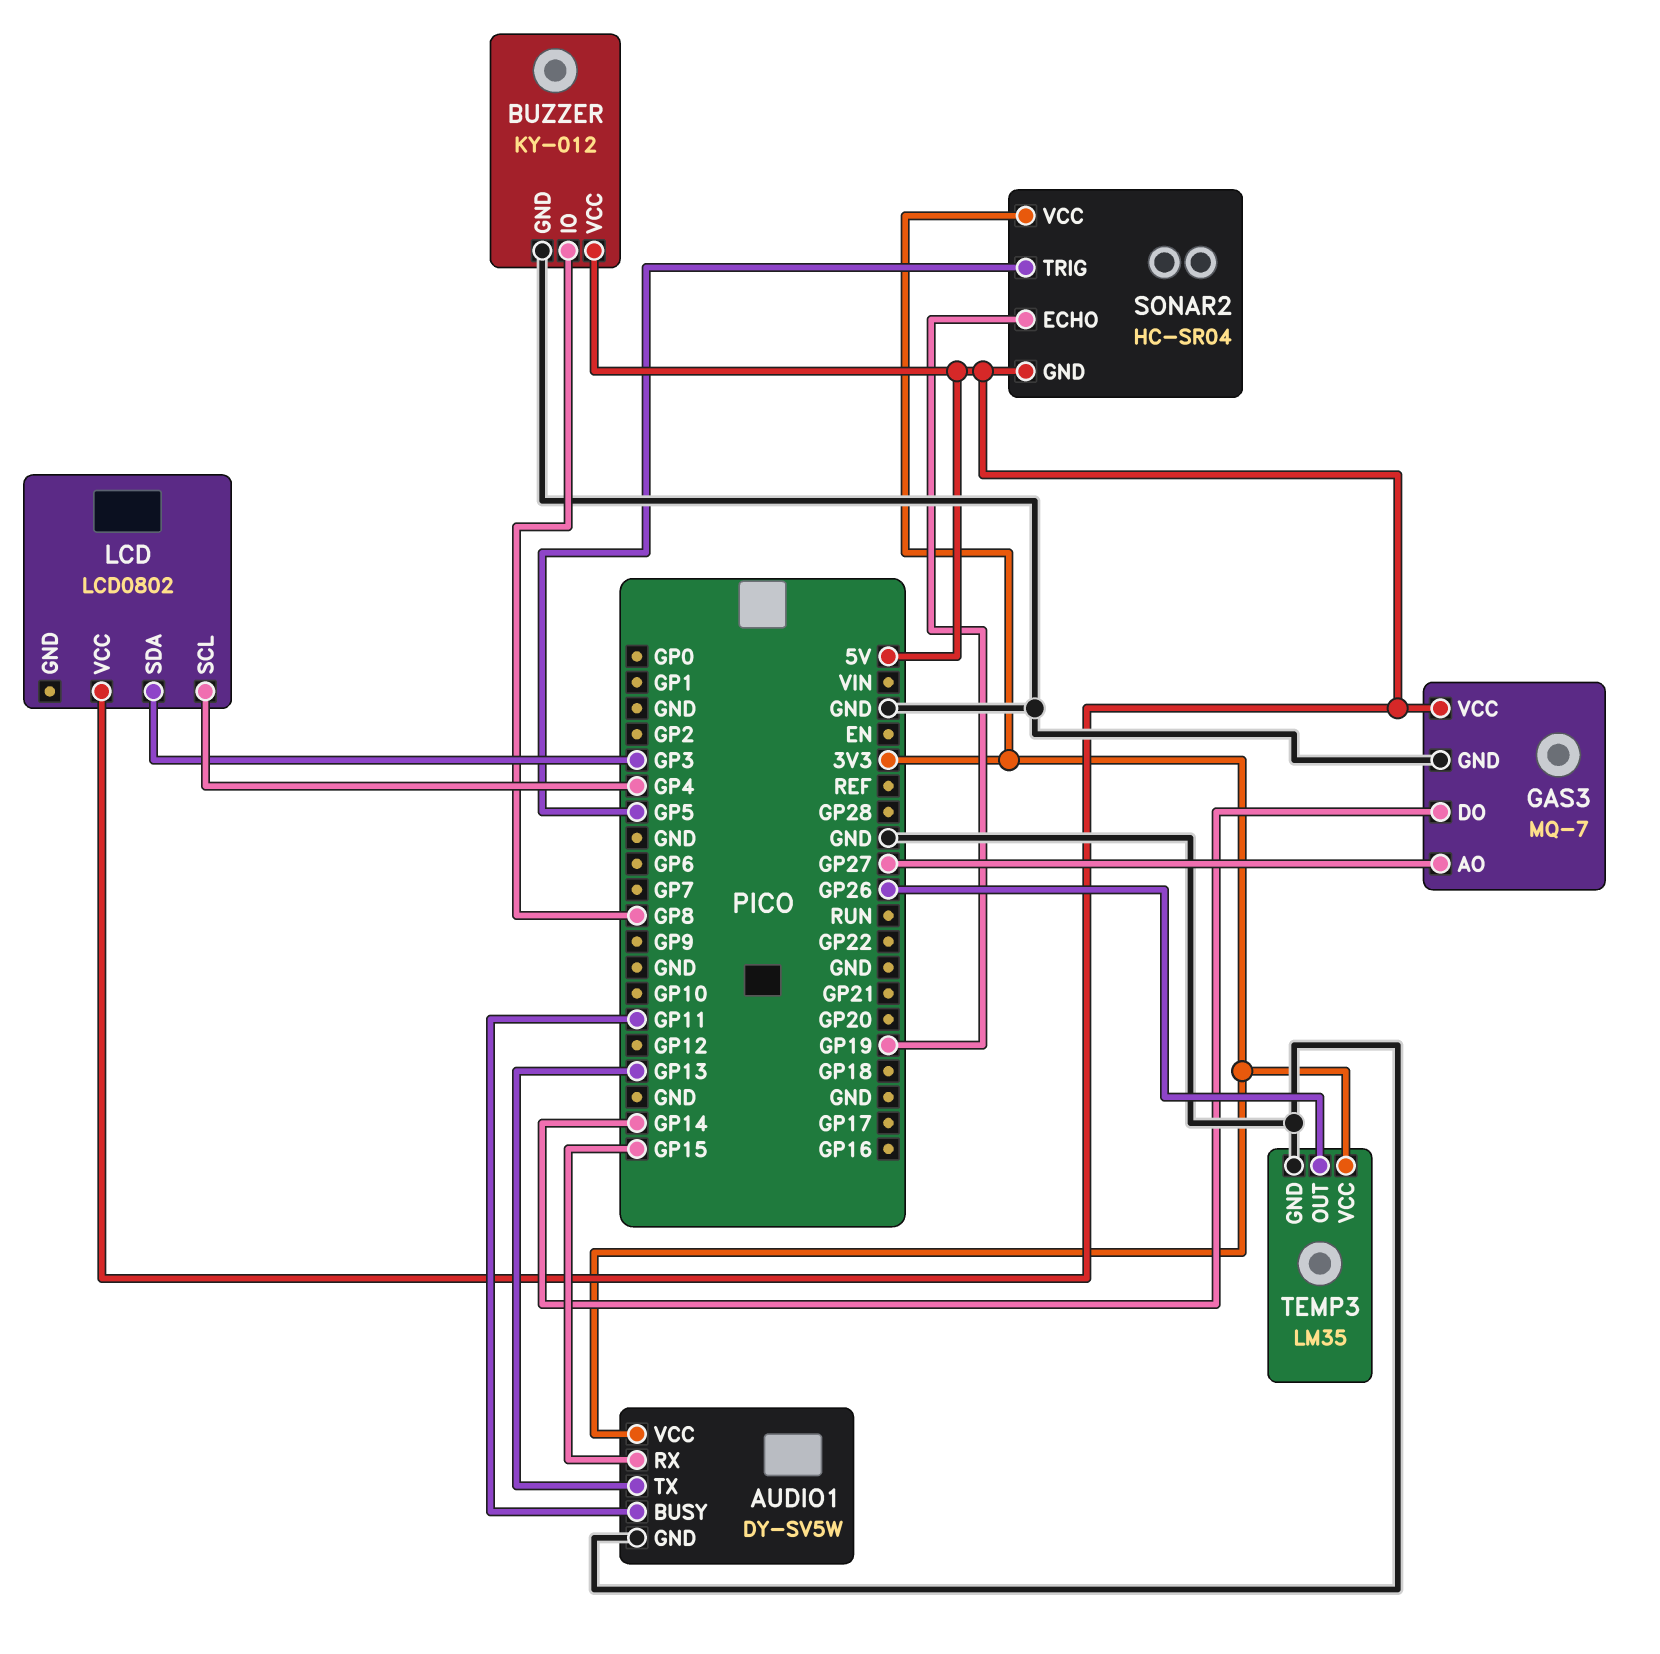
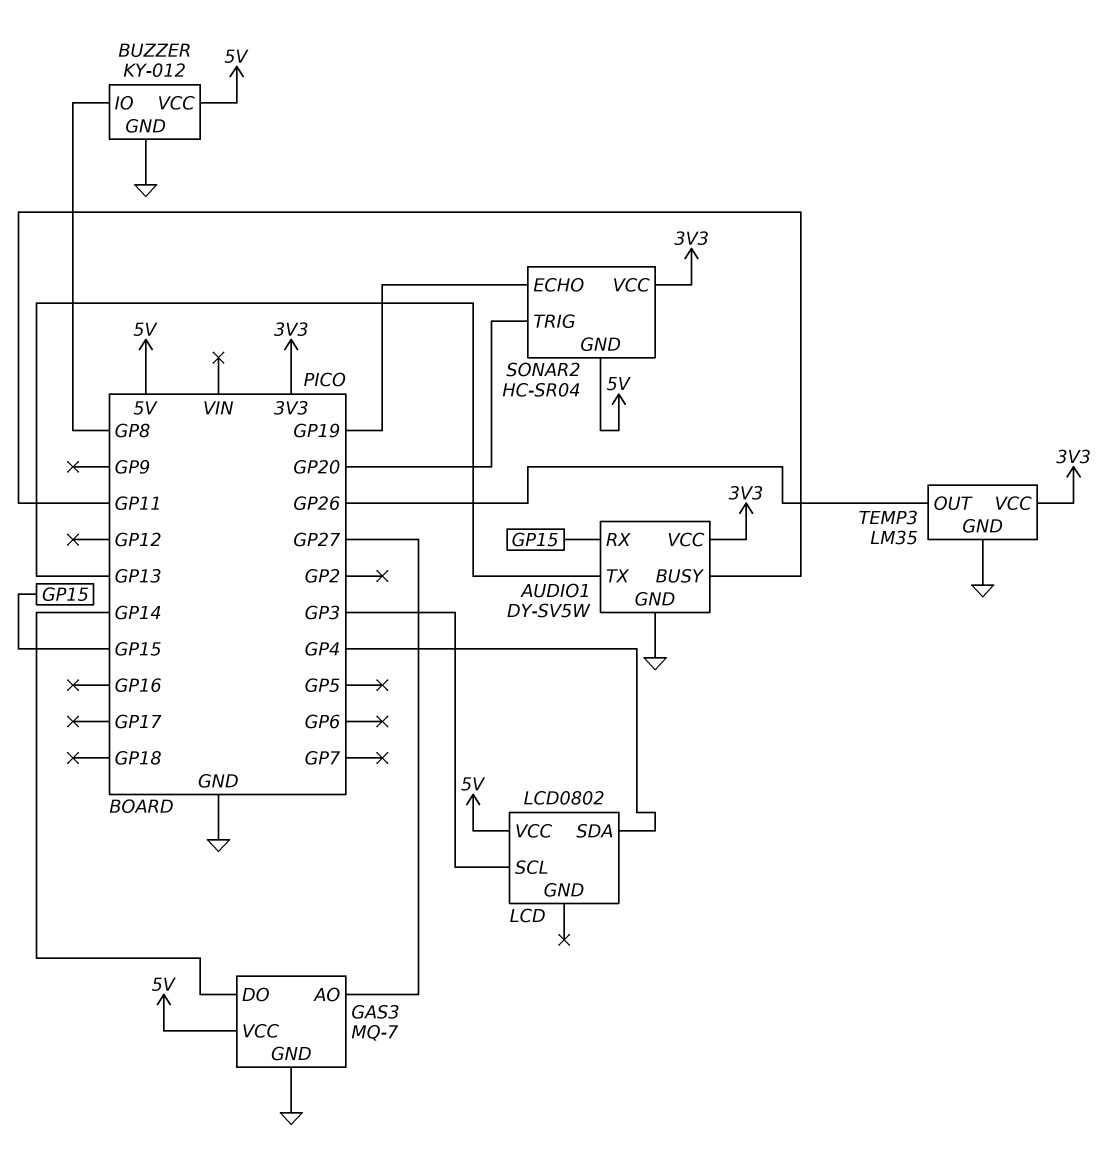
LCD pin SCL: GP4 -> GP3
LCD pin SDA: GP3 -> GP4
SONAR2 pin TRIG: GP5 -> GP20

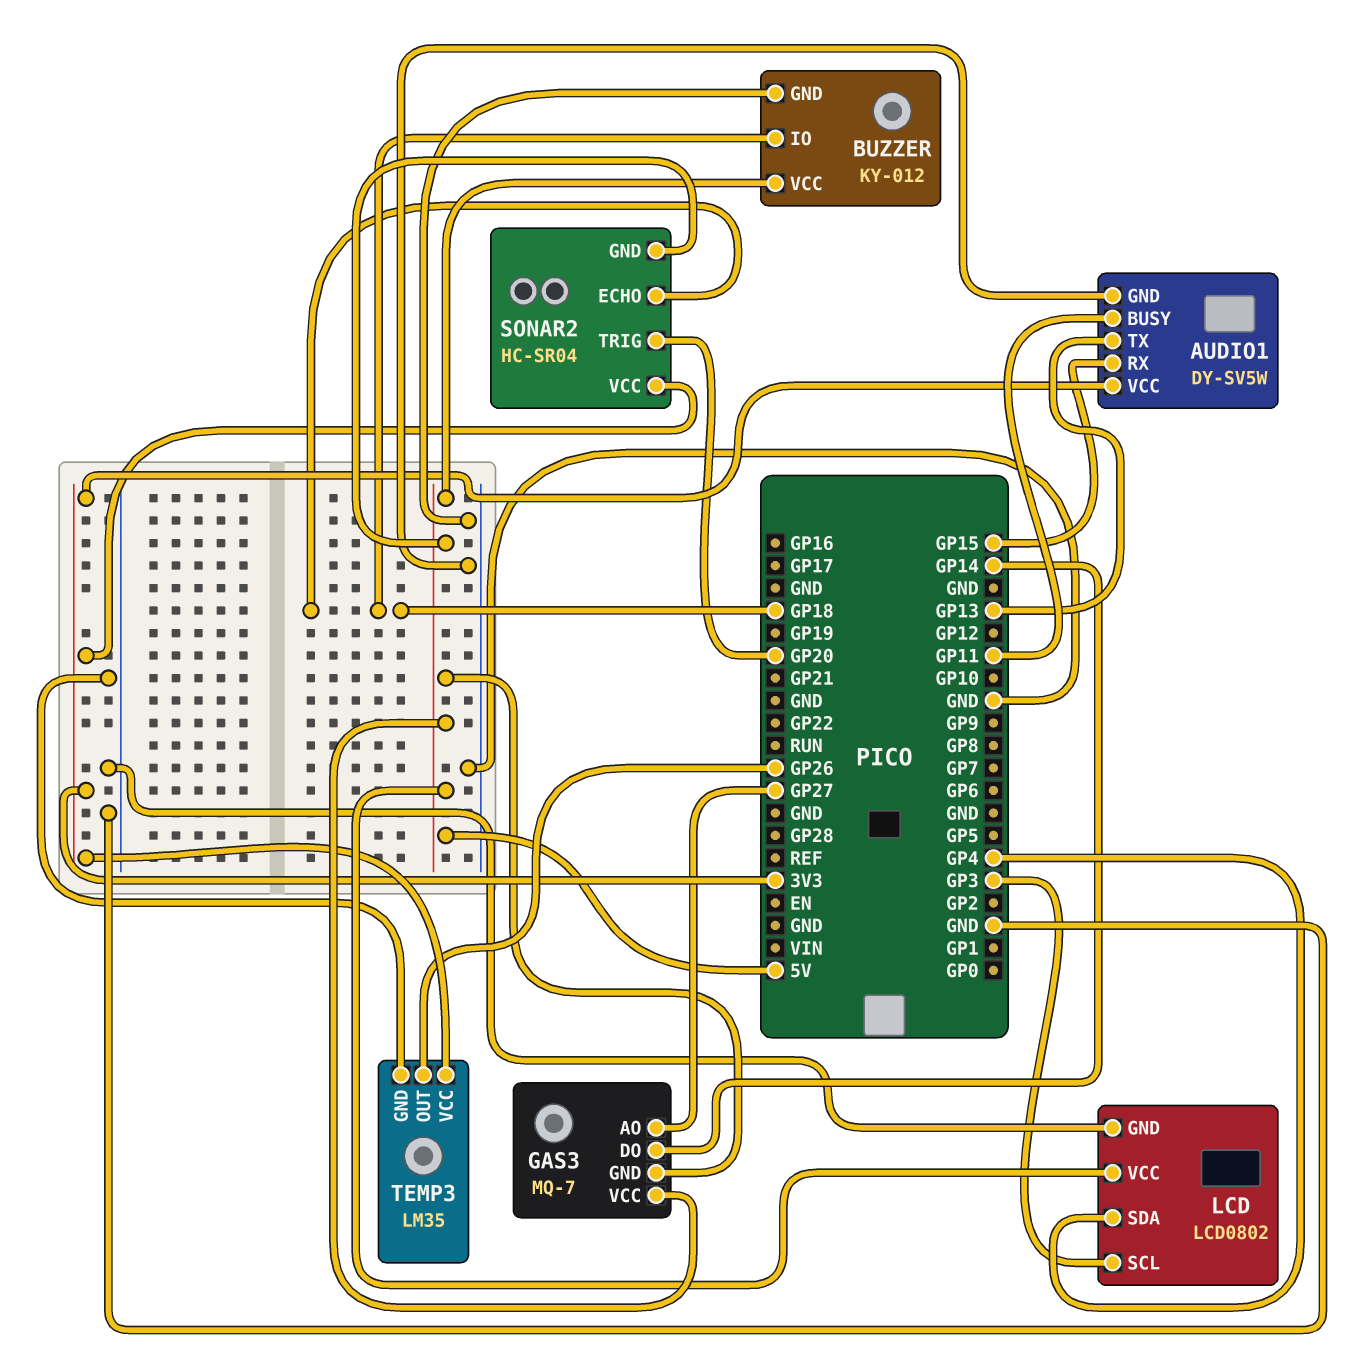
BUZZER pin IO: GP8 -> GP18
GAS3 pin GND: GND -> 5V
LCD pin GND: none -> GND
SONAR2 pin ECHO: GP19 -> GP18

